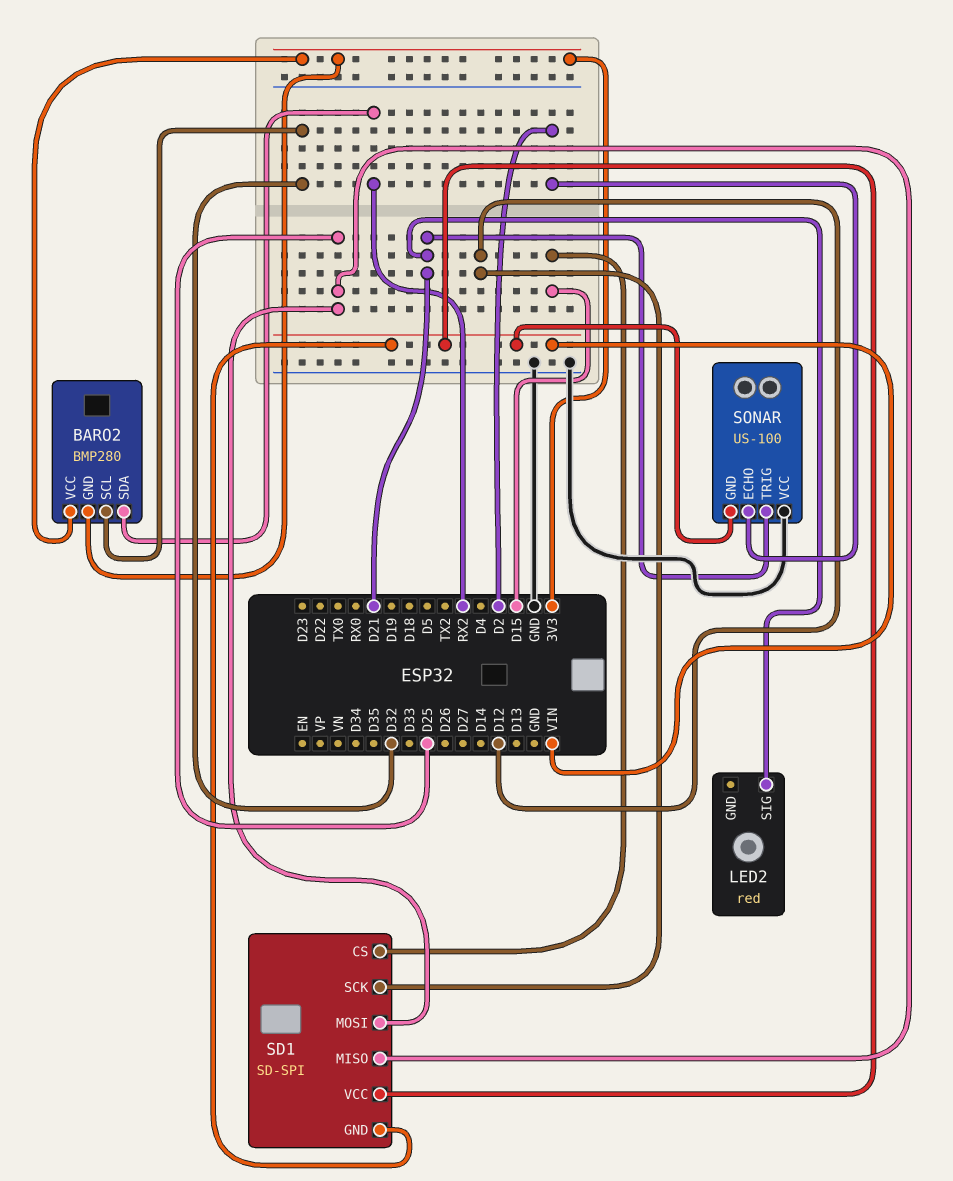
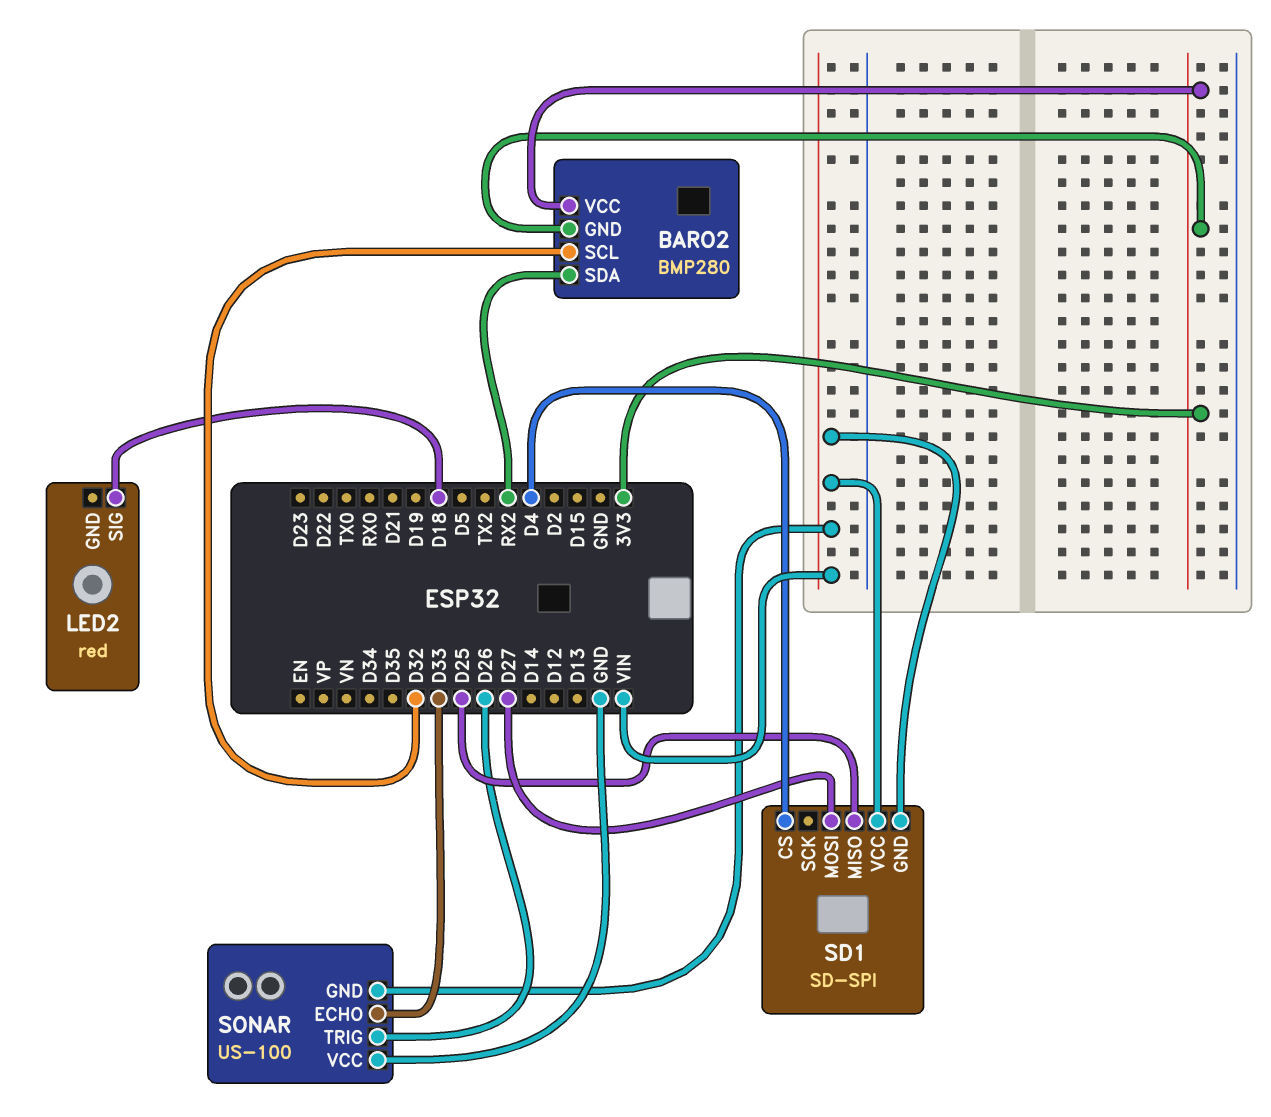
LED2 pin SIG: D21 -> D18
SD1 pin CS: D15 -> D4
SD1 pin MOSI: D25 -> D27
SD1 pin SCK: D12 -> none
SONAR pin ECHO: D2 -> D33
SONAR pin TRIG: D21 -> D26

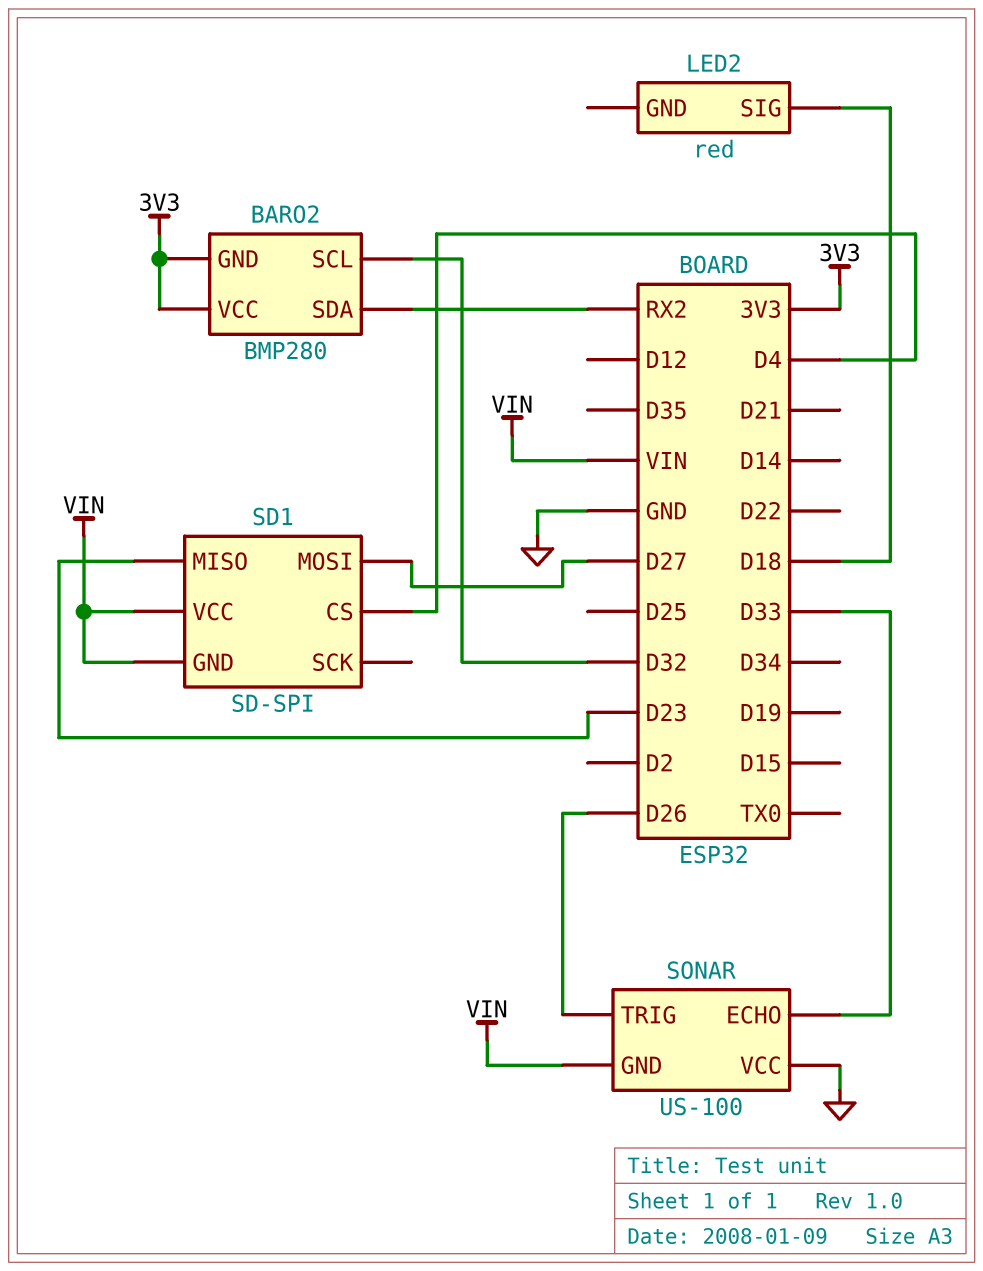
SD1 pin MISO: D25 -> D23

